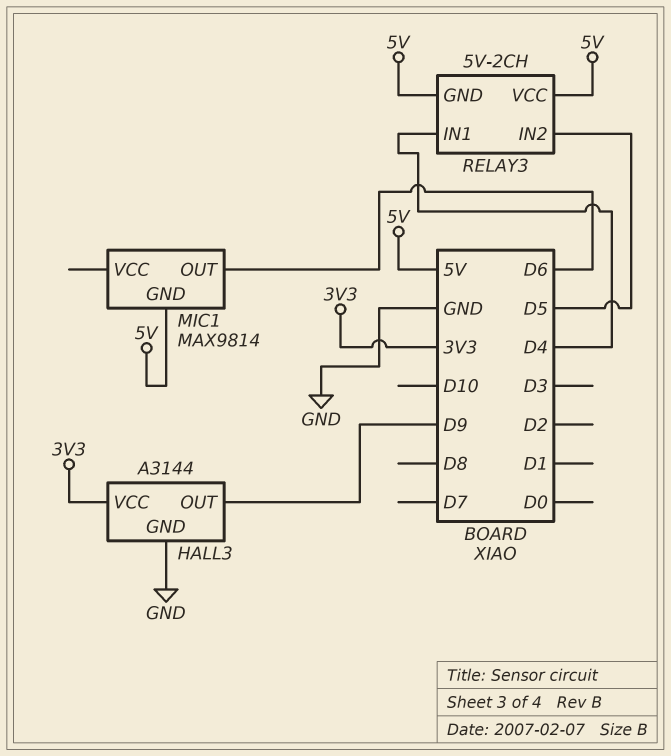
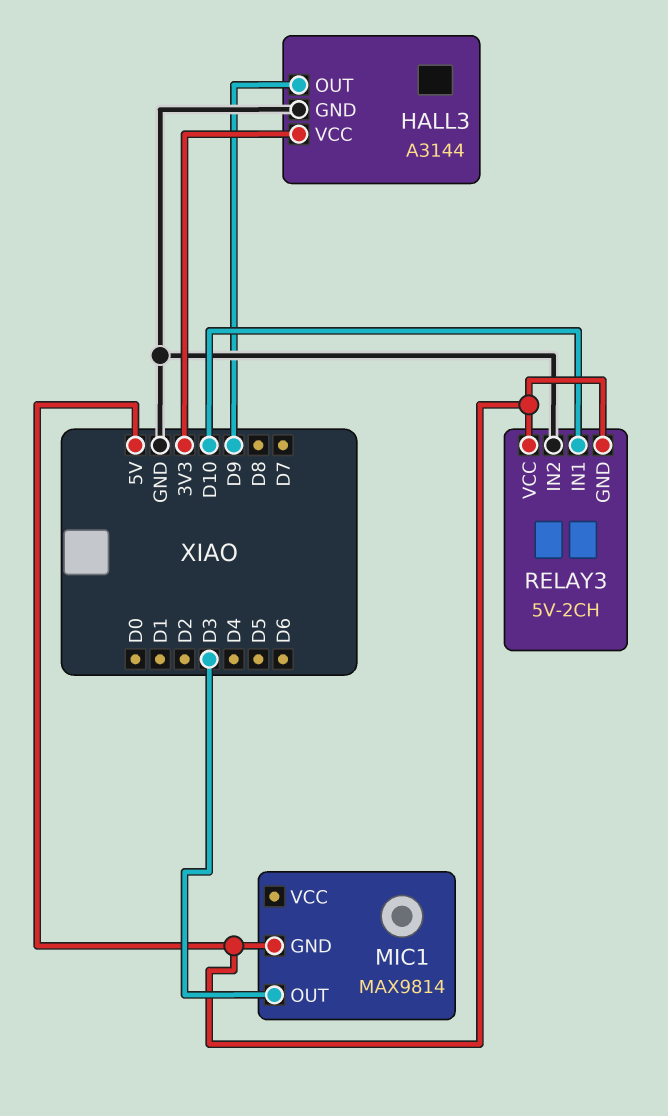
MIC1 pin OUT: D6 -> D3
RELAY3 pin IN1: D4 -> D10
RELAY3 pin IN2: D5 -> GND

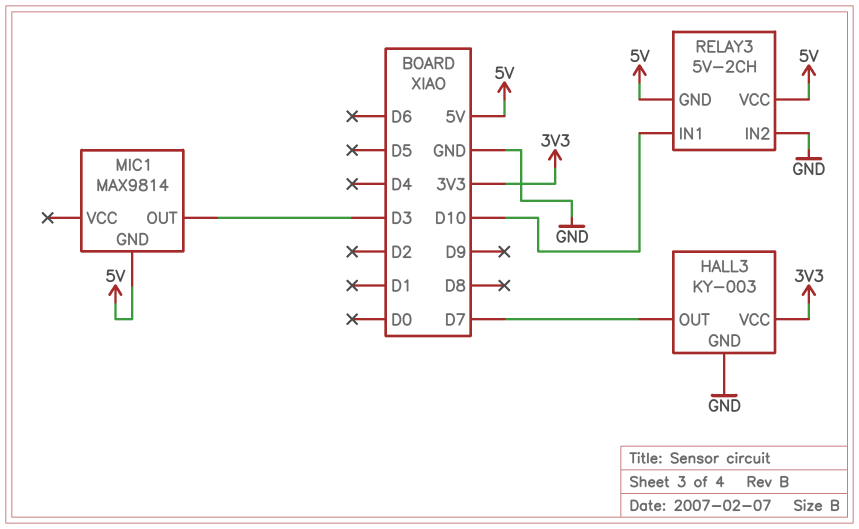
HALL3: A3144 -> KY-003
HALL3 pin OUT: D9 -> D7

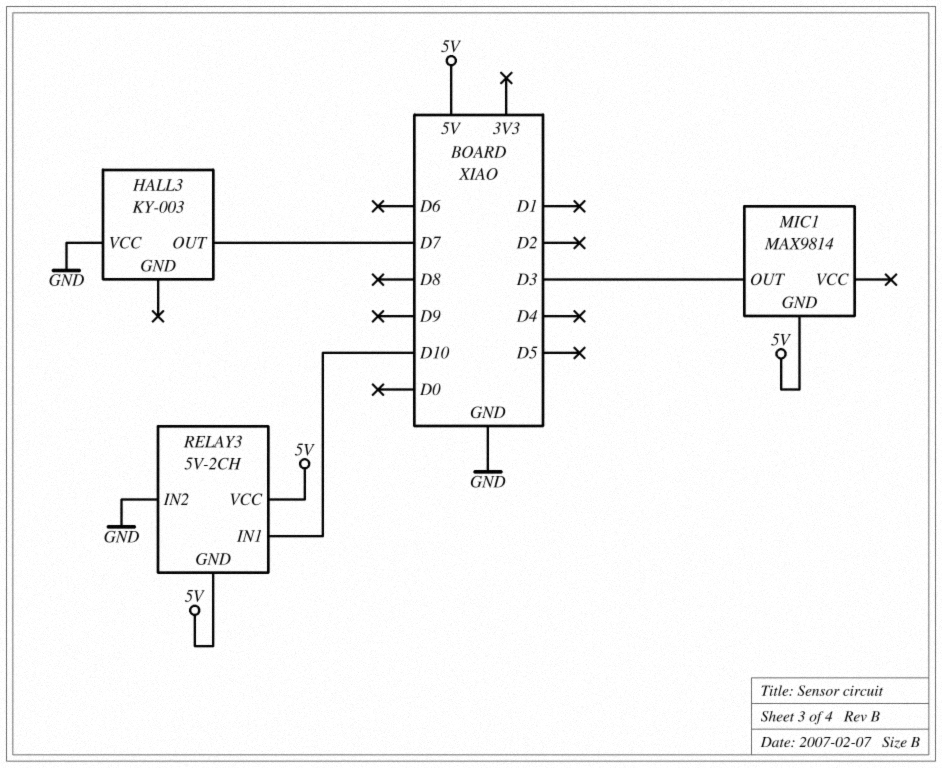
HALL3 pin GND: GND -> none
HALL3 pin VCC: 3V3 -> GND

